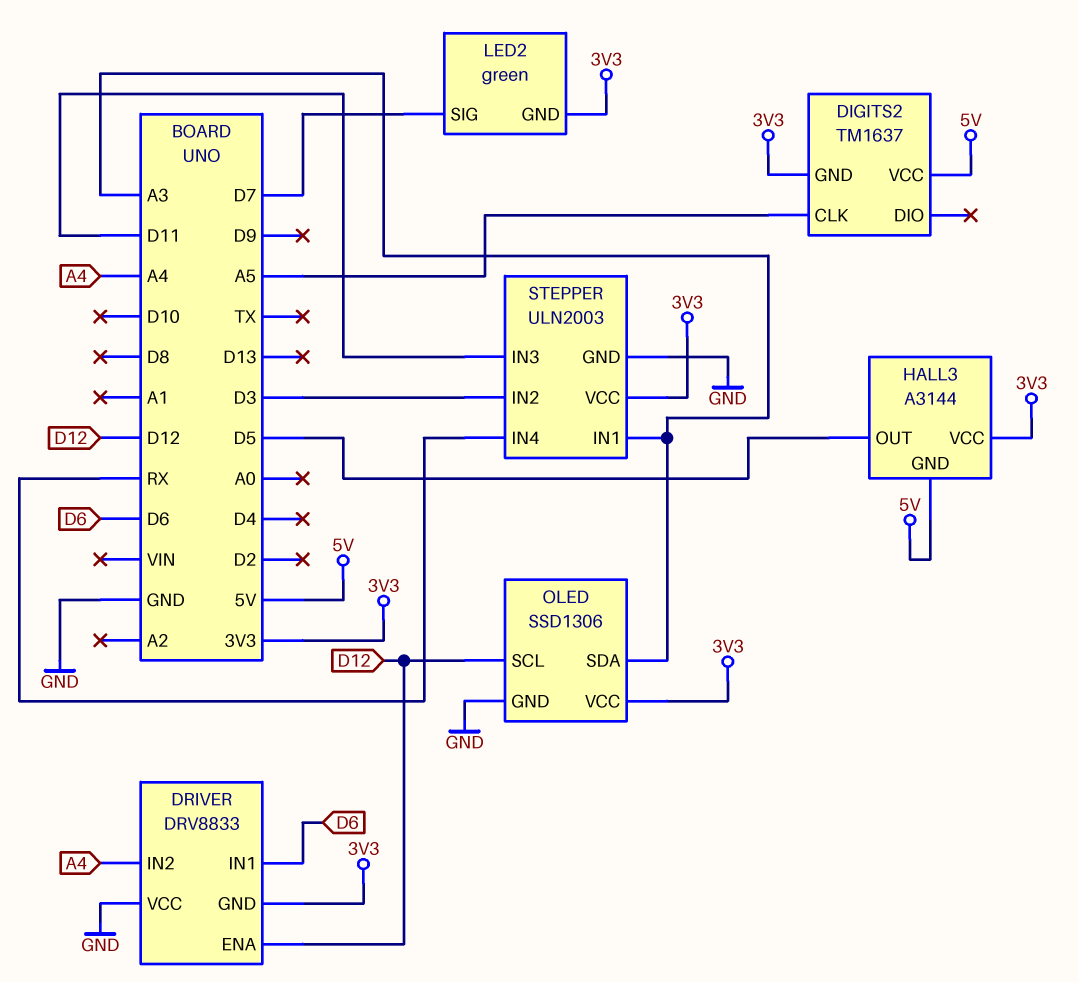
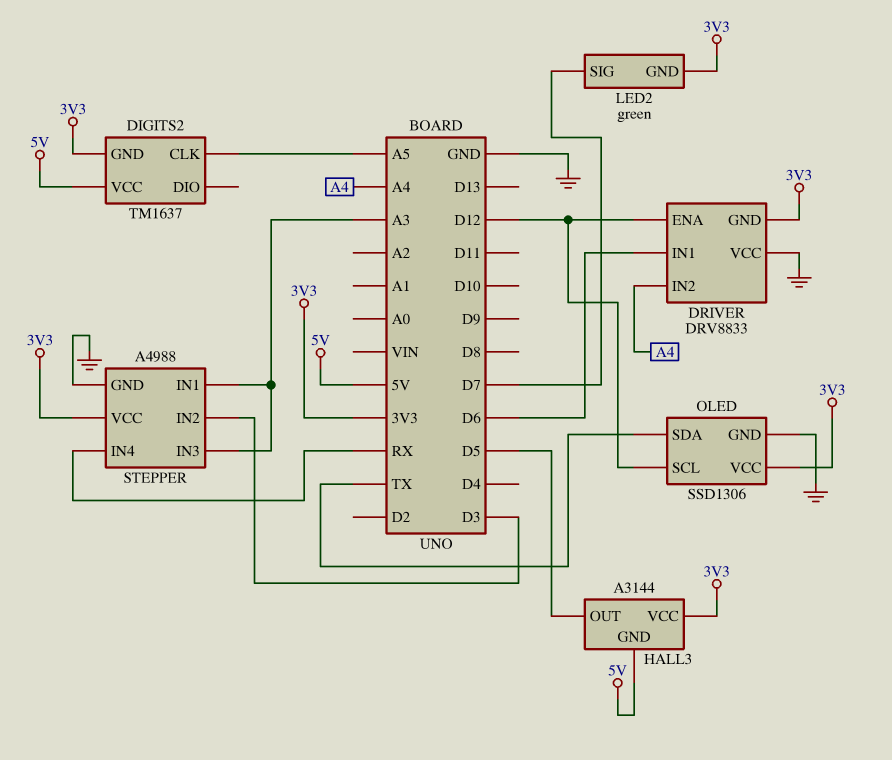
OLED pin SDA: A3 -> TX
STEPPER: ULN2003 -> A4988
STEPPER pin IN3: D11 -> A3

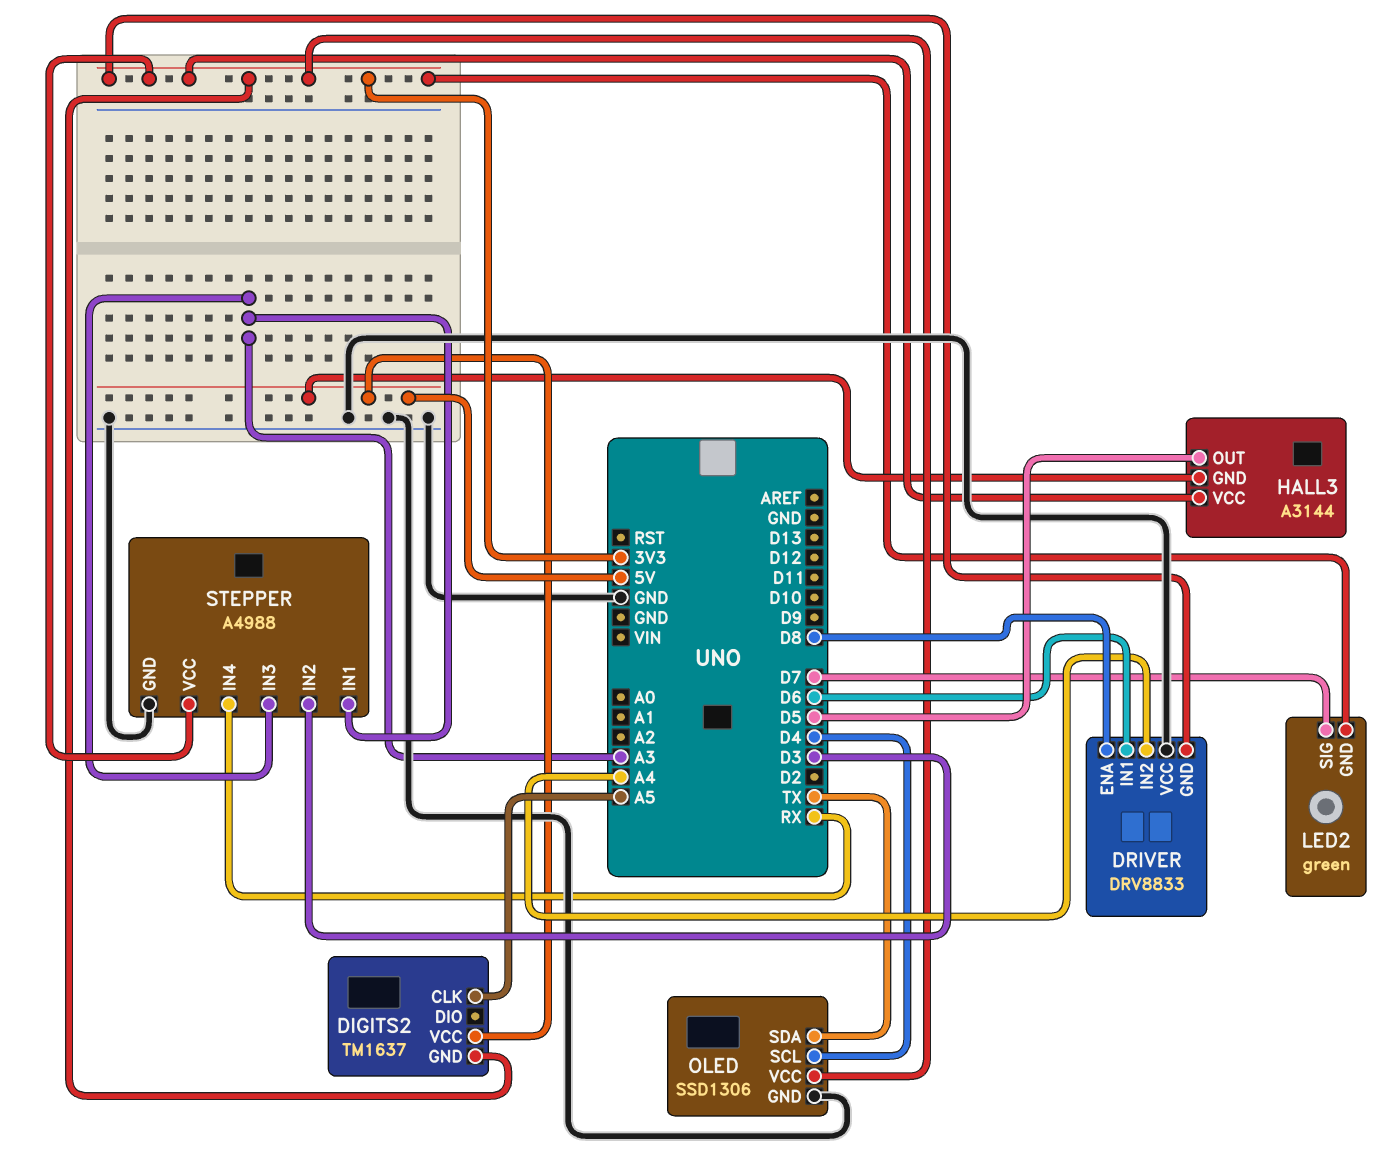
DRIVER pin ENA: D12 -> D8
OLED pin SCL: D12 -> D4

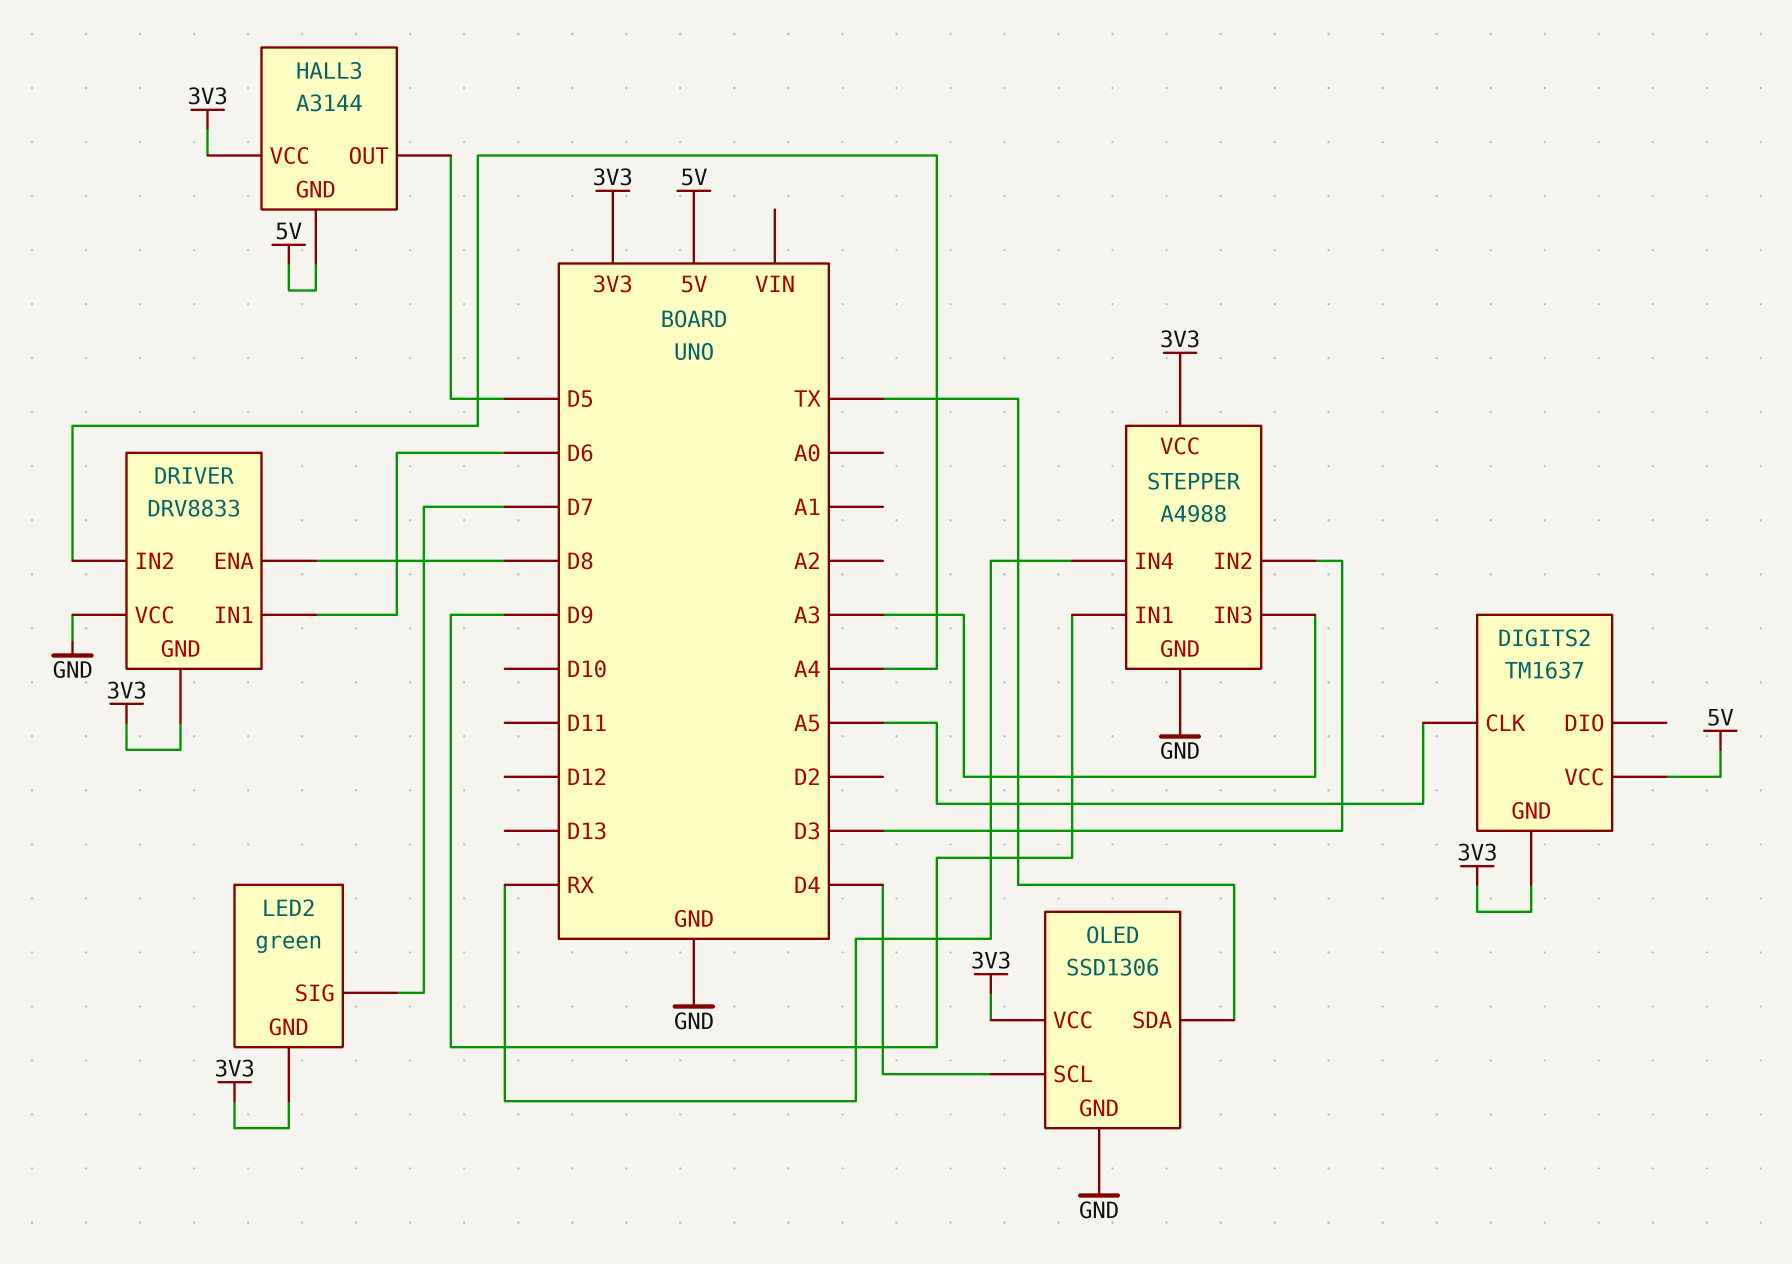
STEPPER pin IN1: A3 -> D9

